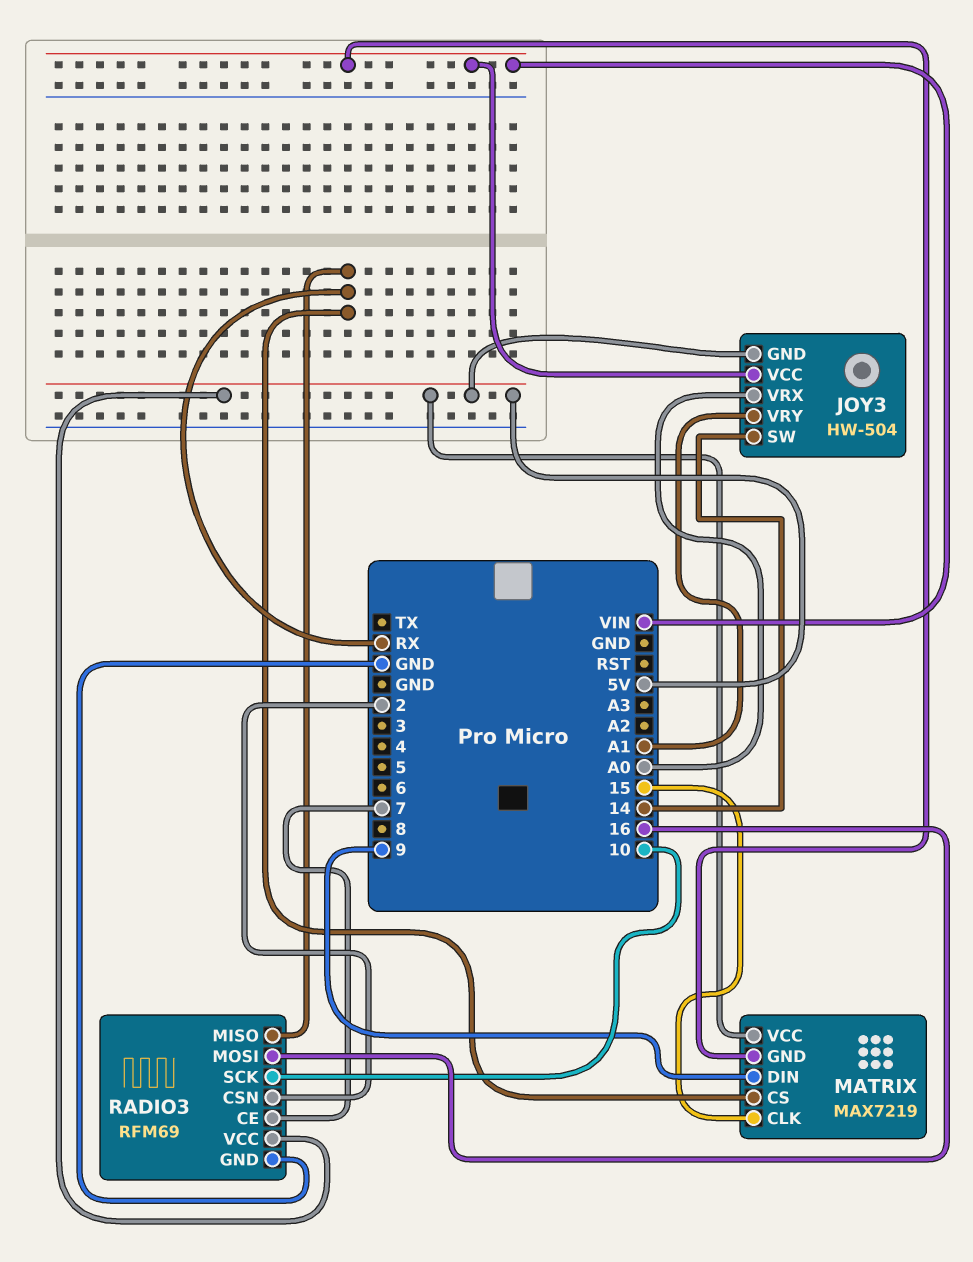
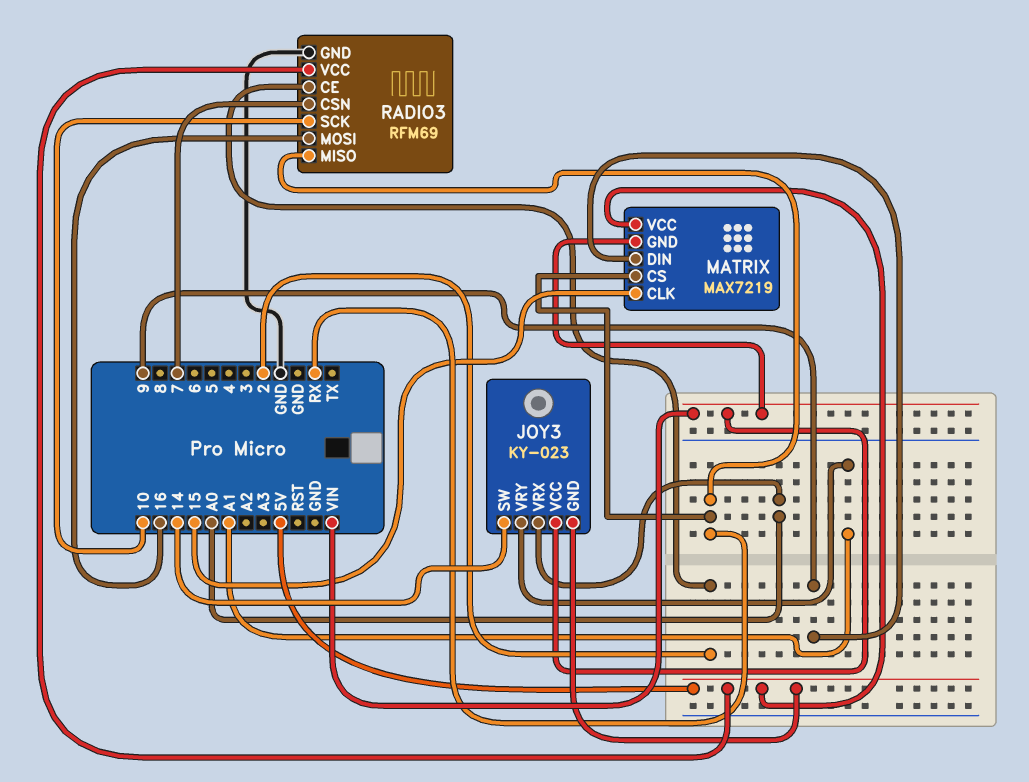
JOY3: HW-504 -> KY-023
RADIO3 pin CE: 7 -> 2
RADIO3 pin CSN: 2 -> 7

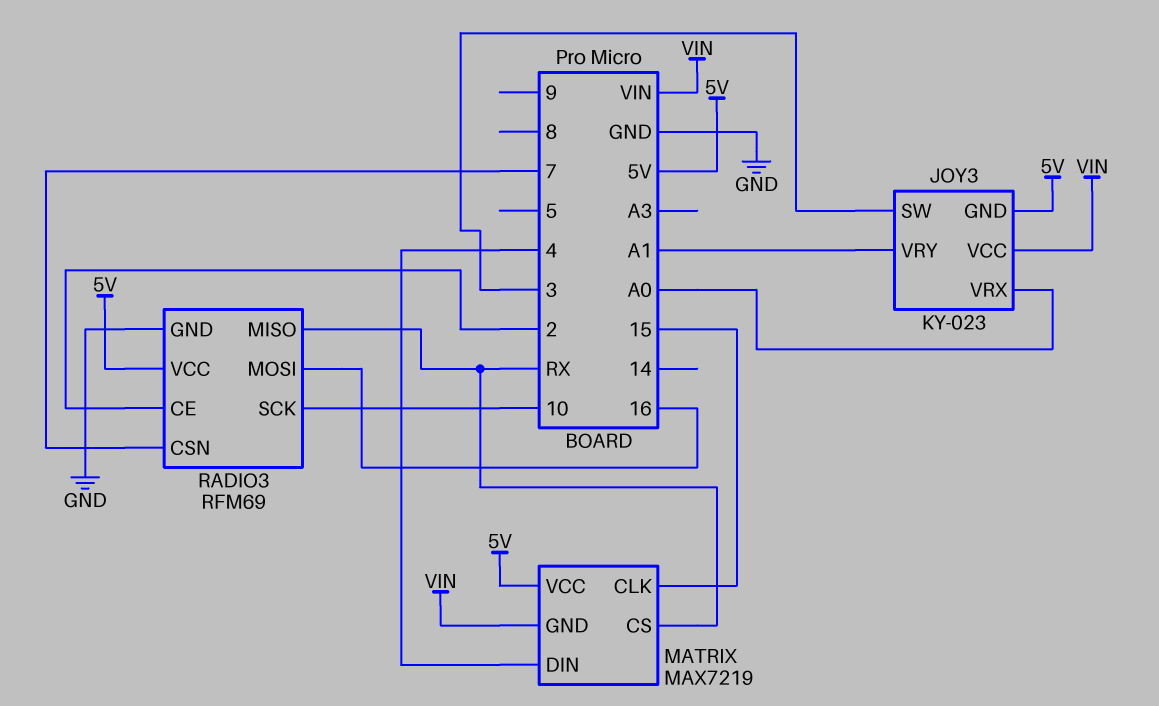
JOY3 pin SW: 14 -> 3
MATRIX pin DIN: 9 -> 4

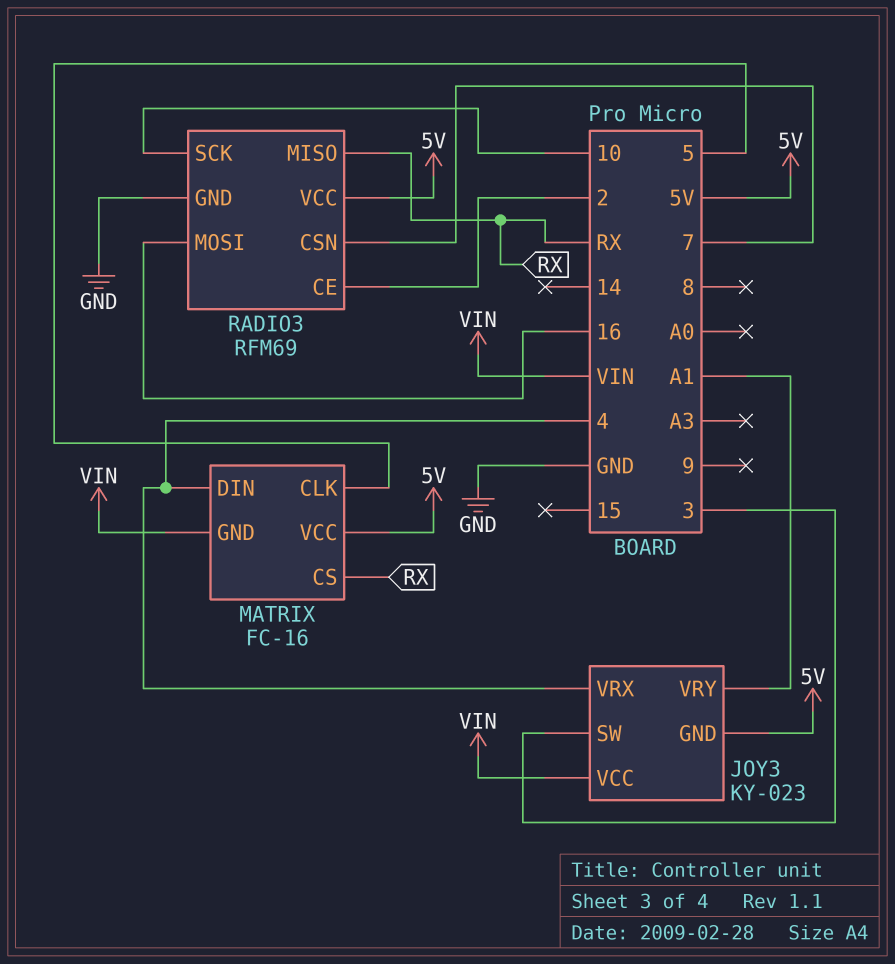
JOY3 pin VRX: A0 -> 4
MATRIX: MAX7219 -> FC-16
MATRIX pin CLK: 15 -> 5

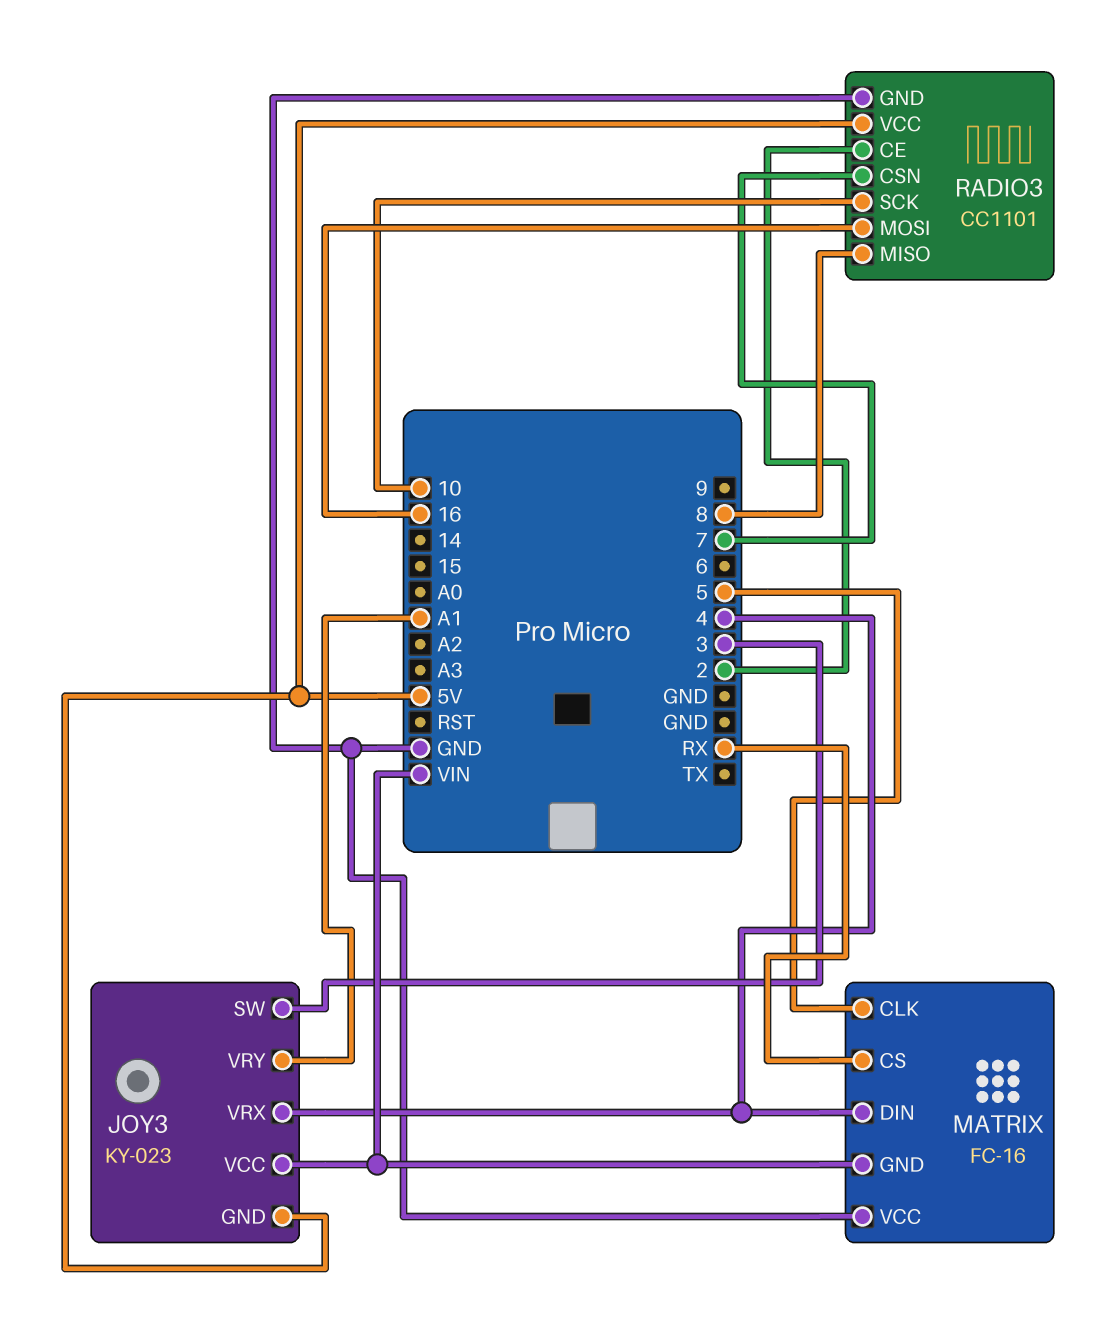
MATRIX pin VCC: 5V -> GND
RADIO3: RFM69 -> CC1101
RADIO3 pin MISO: RX -> 8

